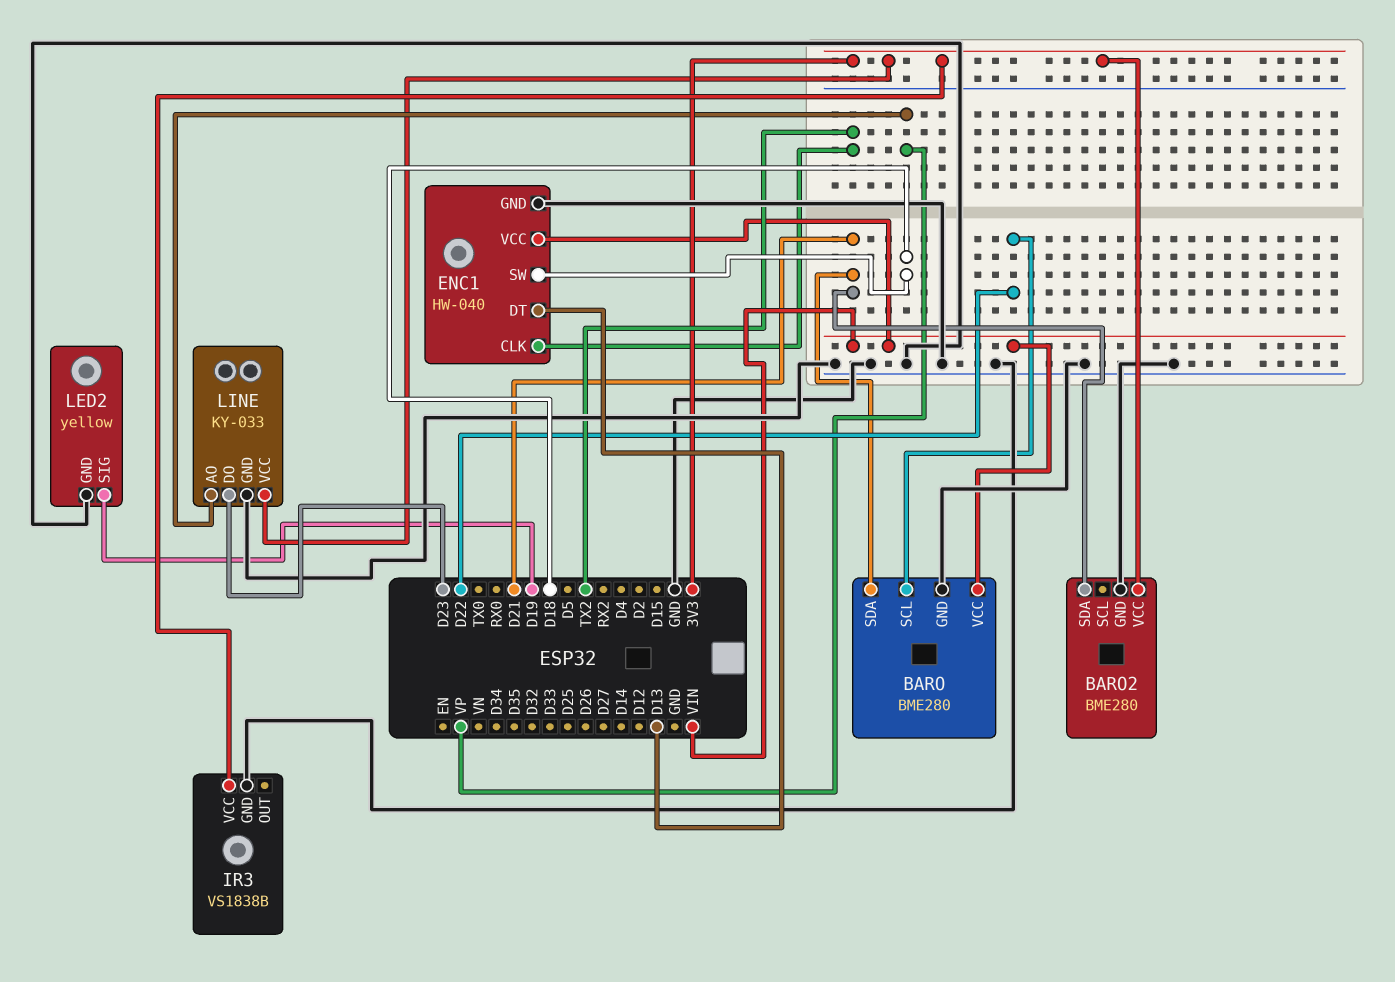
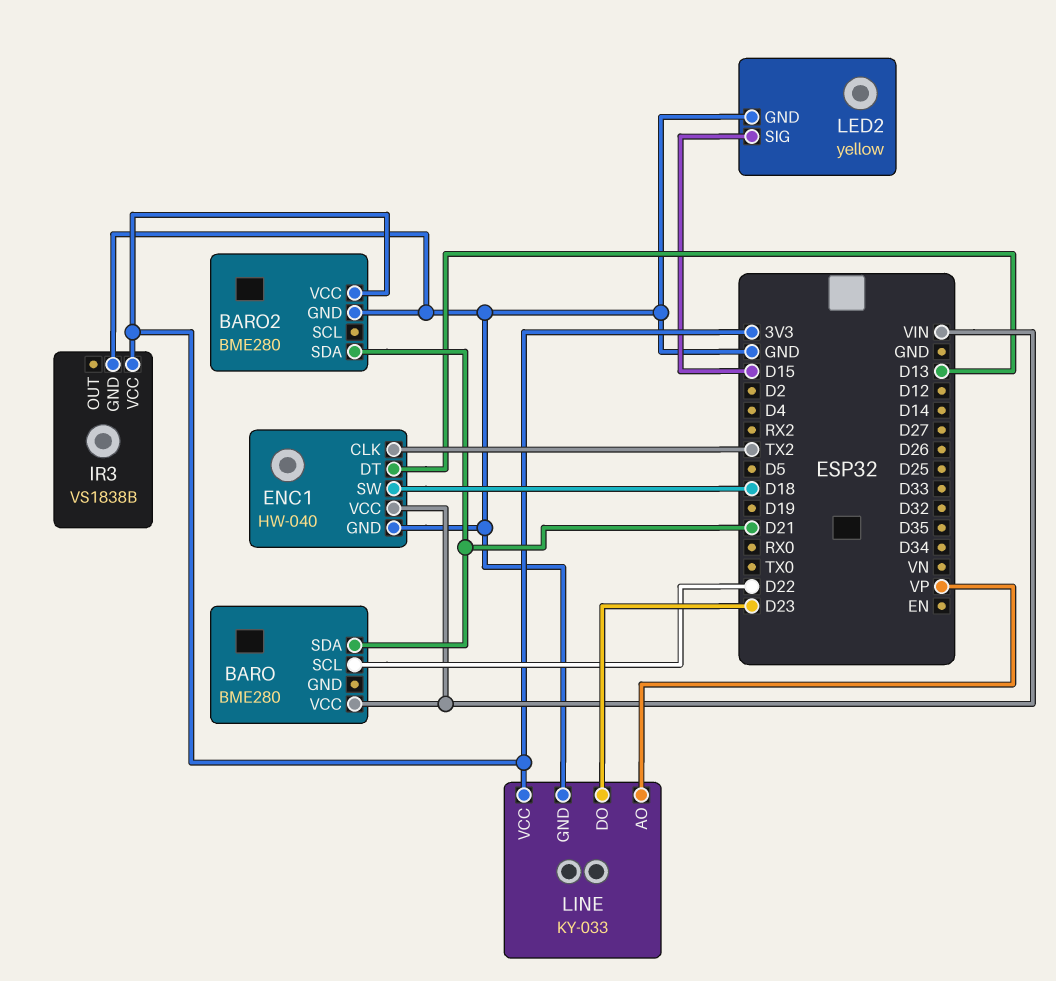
BARO pin GND: GND -> none
LED2 pin SIG: D19 -> D15

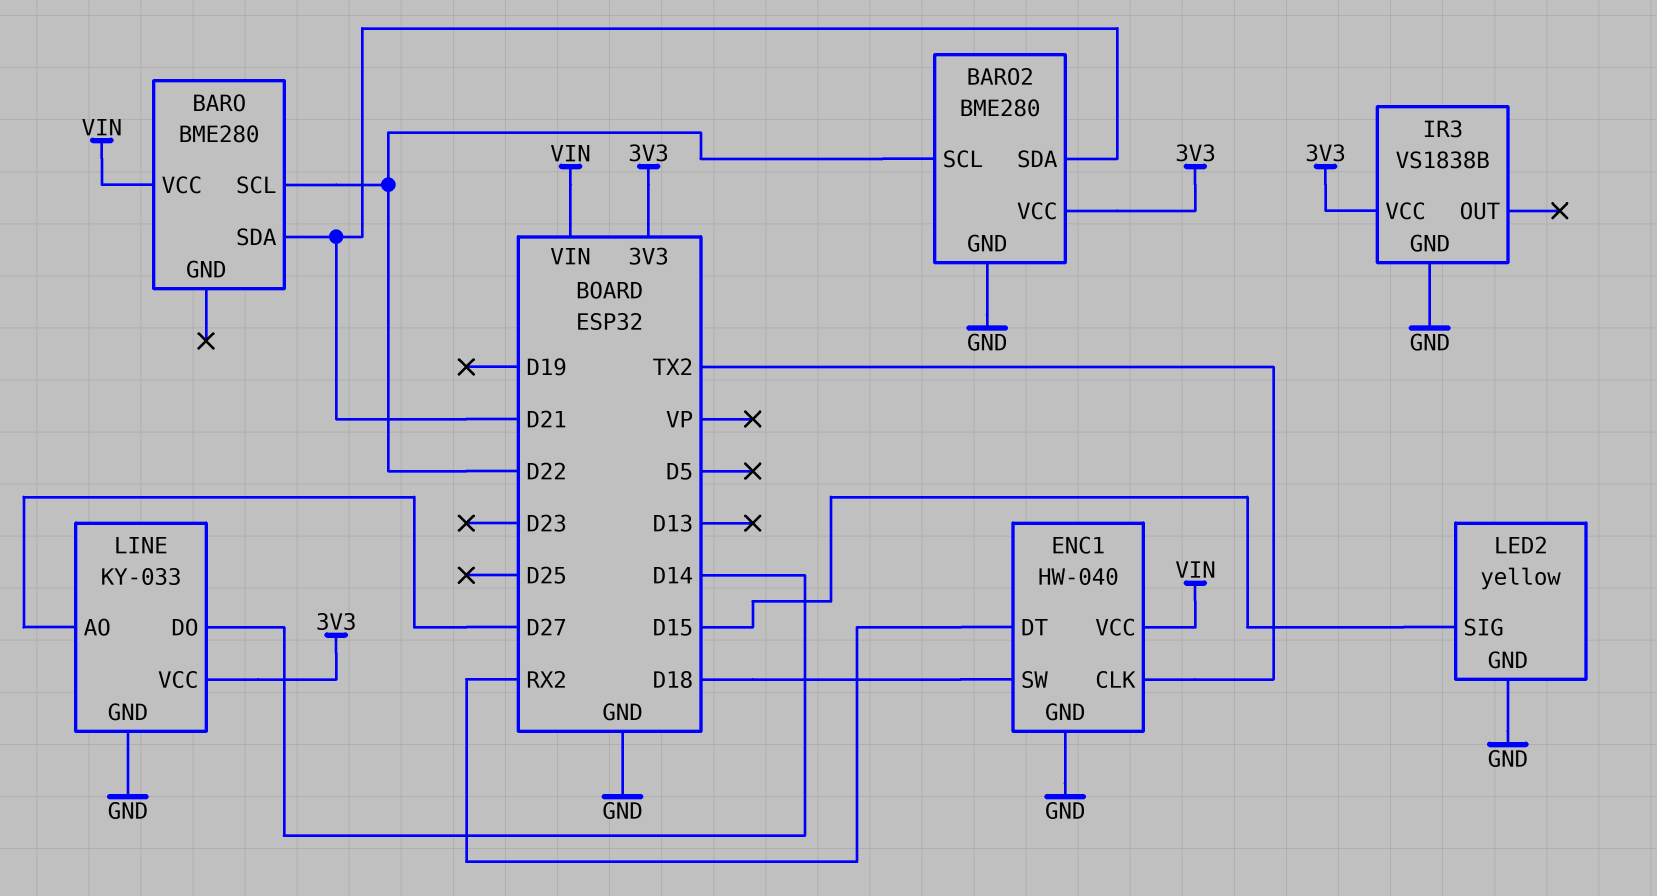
BARO2 pin SCL: none -> D22
ENC1 pin DT: D13 -> RX2
LINE pin AO: VP -> D27
LINE pin DO: D23 -> D14

